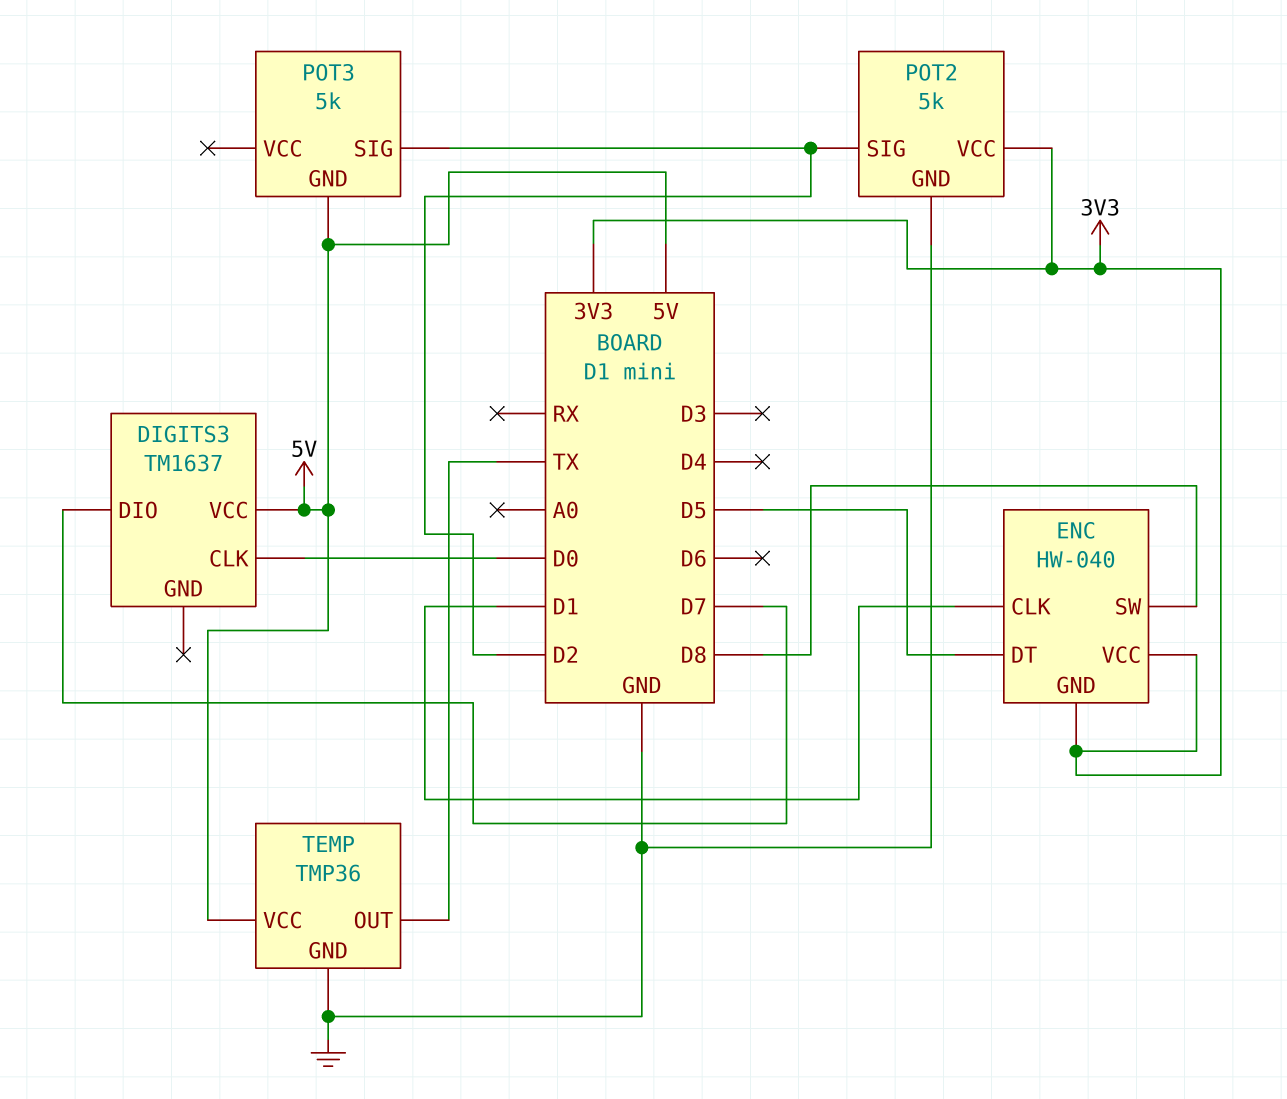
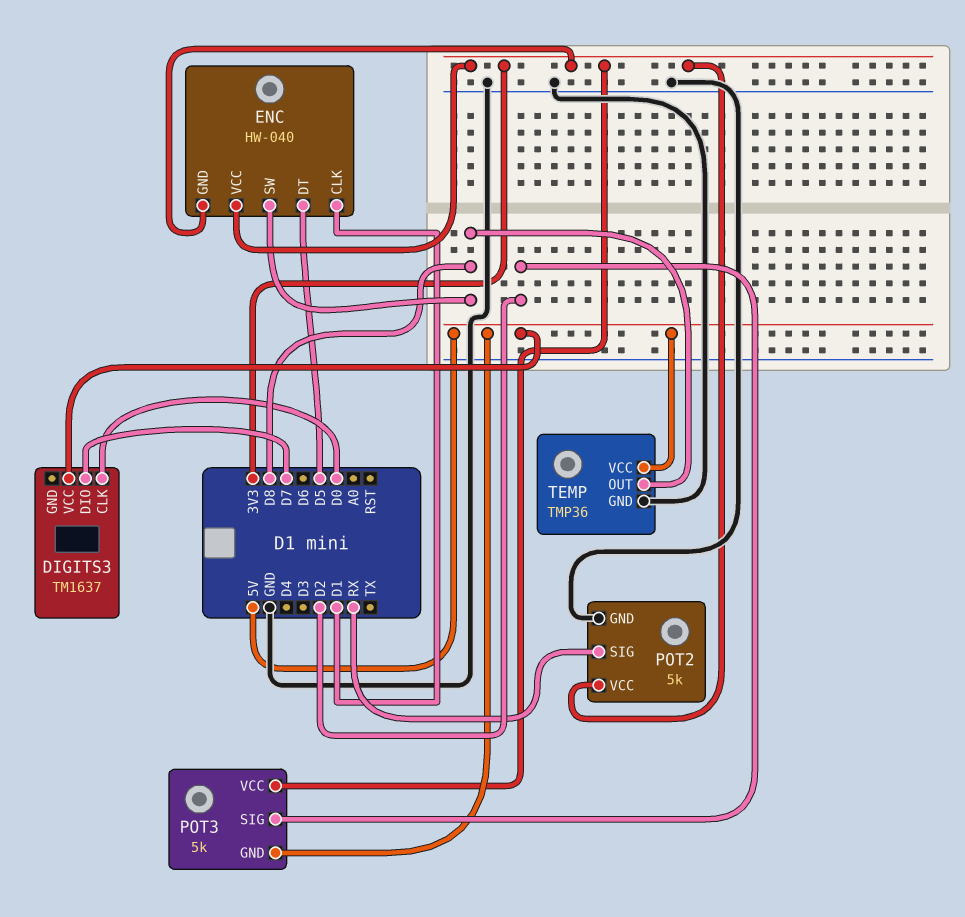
POT2 pin SIG: D2 -> RX
POT3 pin VCC: none -> 3V3
TEMP pin OUT: TX -> D8

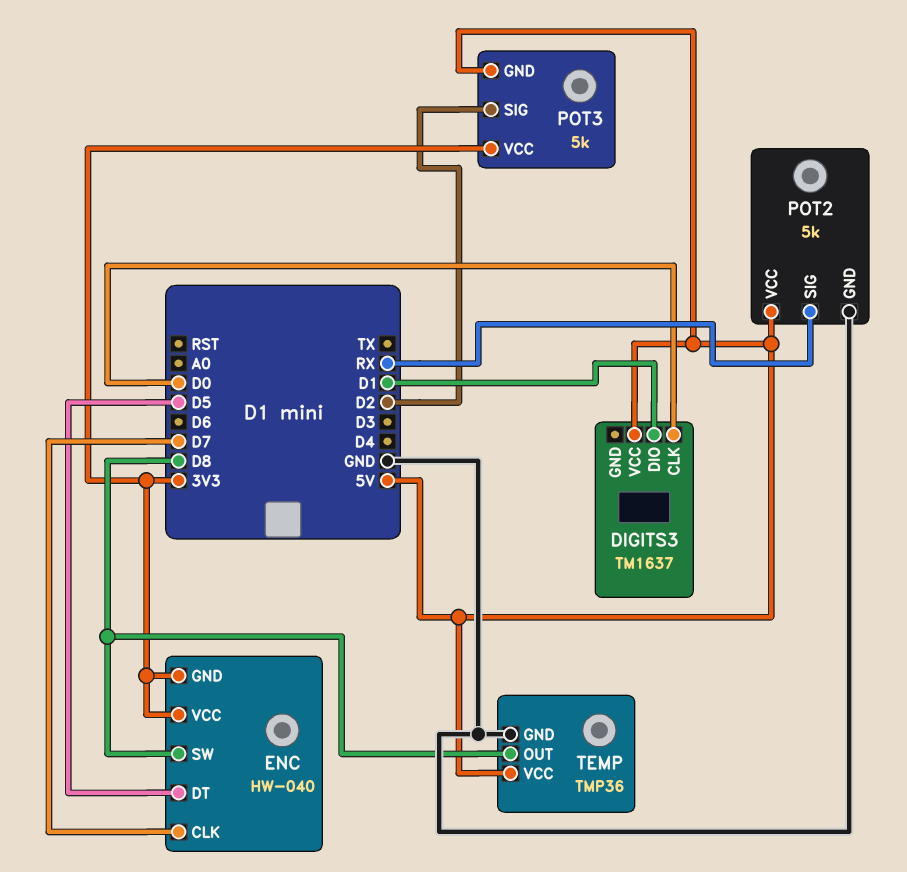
DIGITS3 pin DIO: D7 -> D1
ENC pin CLK: D1 -> D7
POT2 pin VCC: 3V3 -> 5V

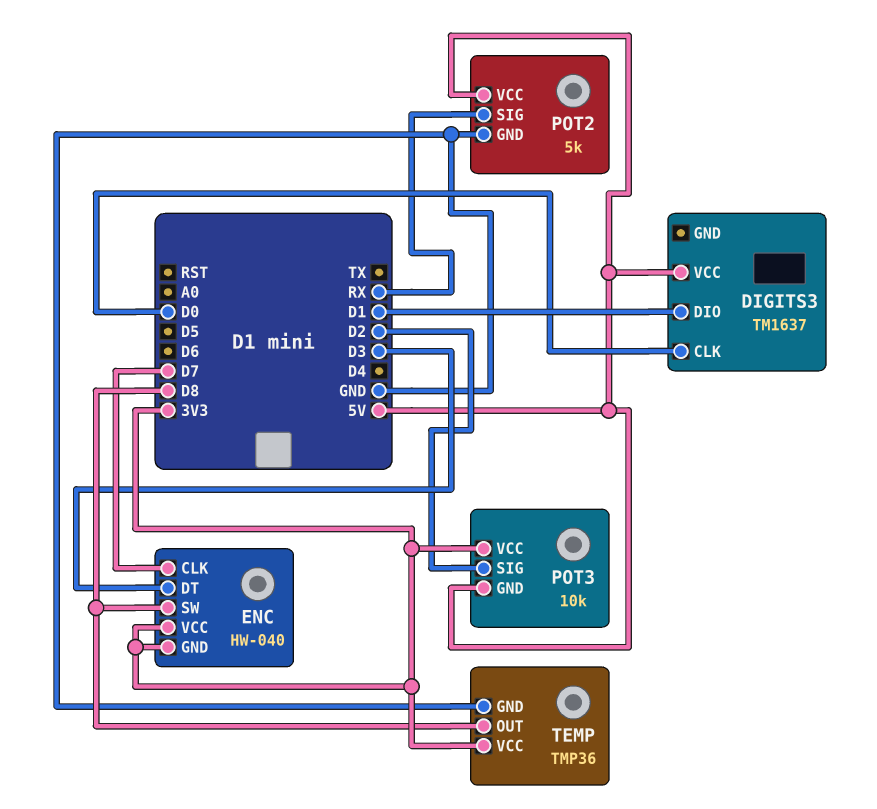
ENC pin DT: D5 -> D3
POT3: 5k -> 10k
TEMP pin VCC: 5V -> 3V3

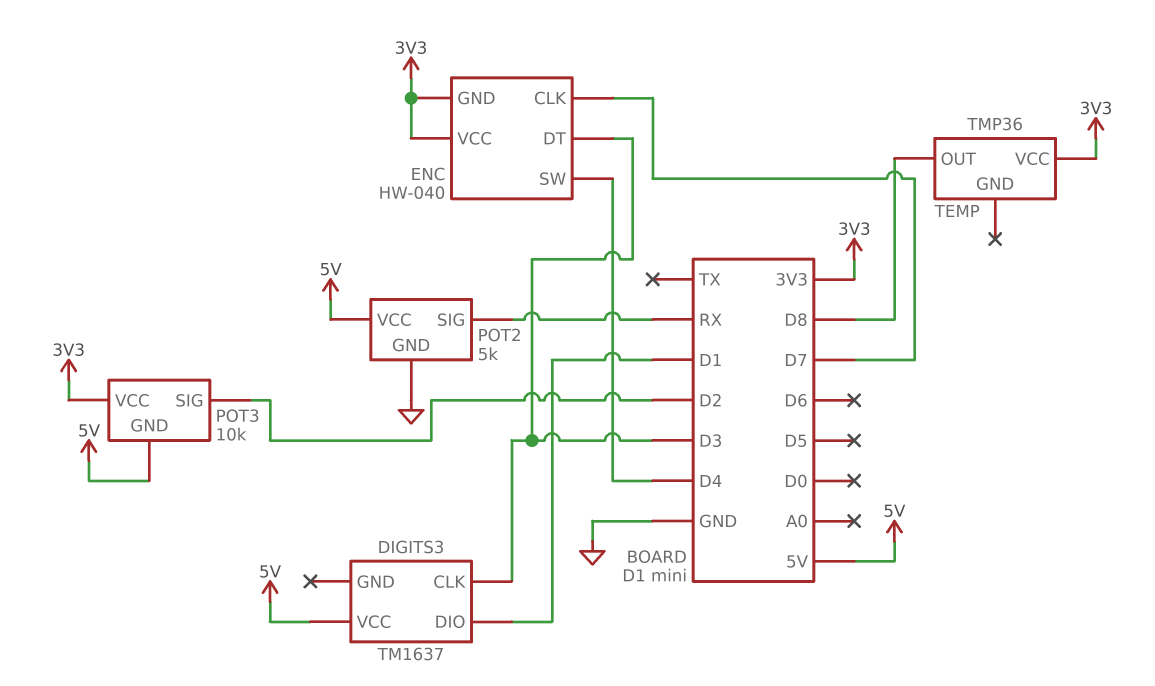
DIGITS3 pin CLK: D0 -> D3
ENC pin SW: D8 -> D4
TEMP pin GND: GND -> none

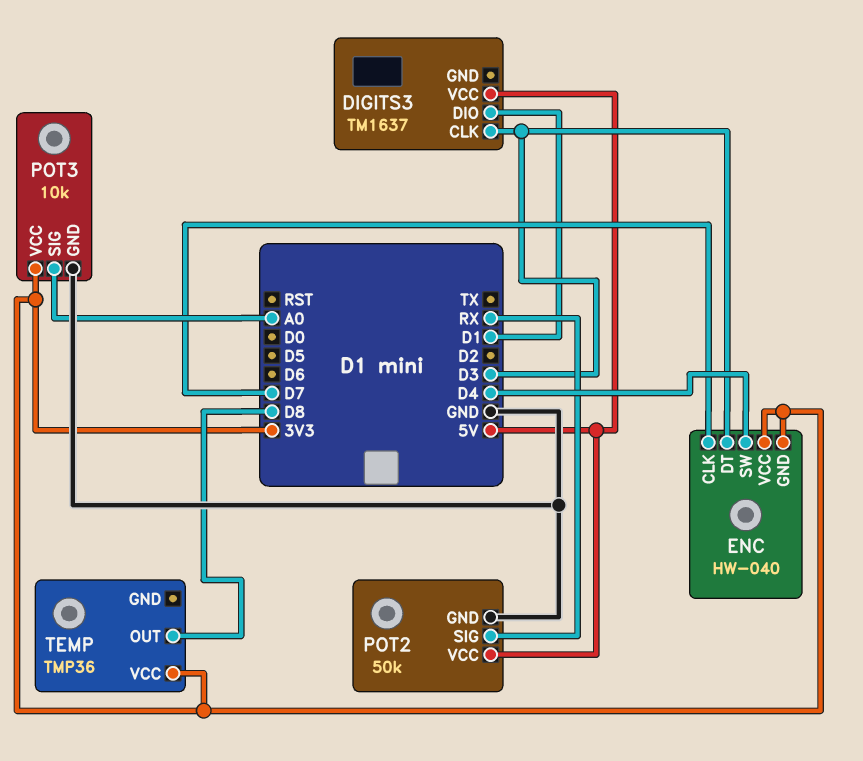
POT2: 5k -> 50k
POT3 pin GND: 5V -> GND
POT3 pin SIG: D2 -> A0

